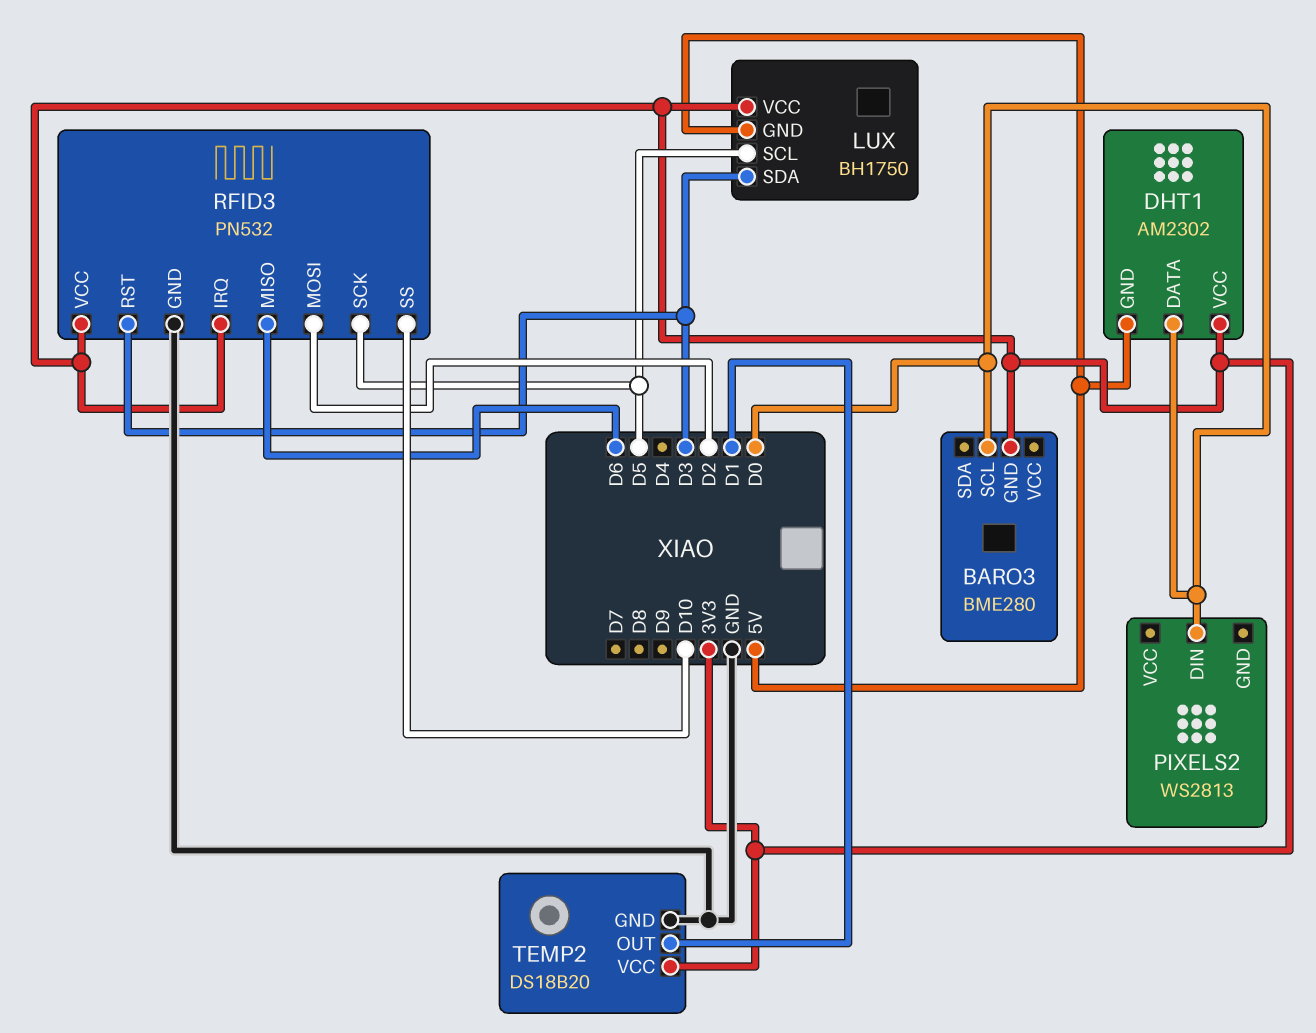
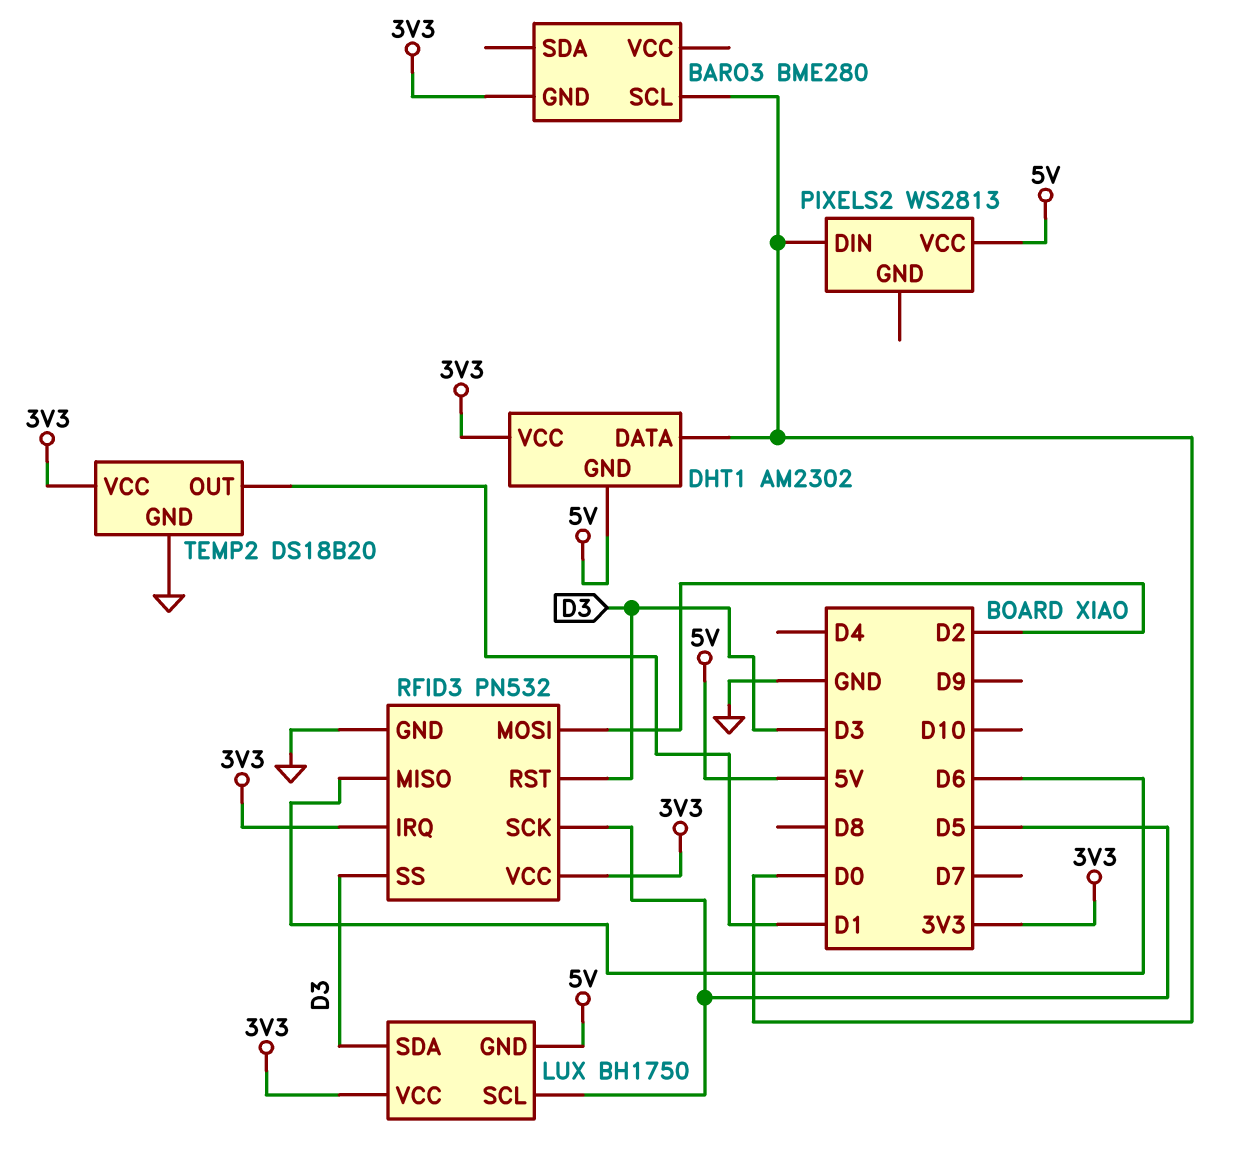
PIXELS2 pin VCC: none -> 5V
RFID3 pin SS: D10 -> D3

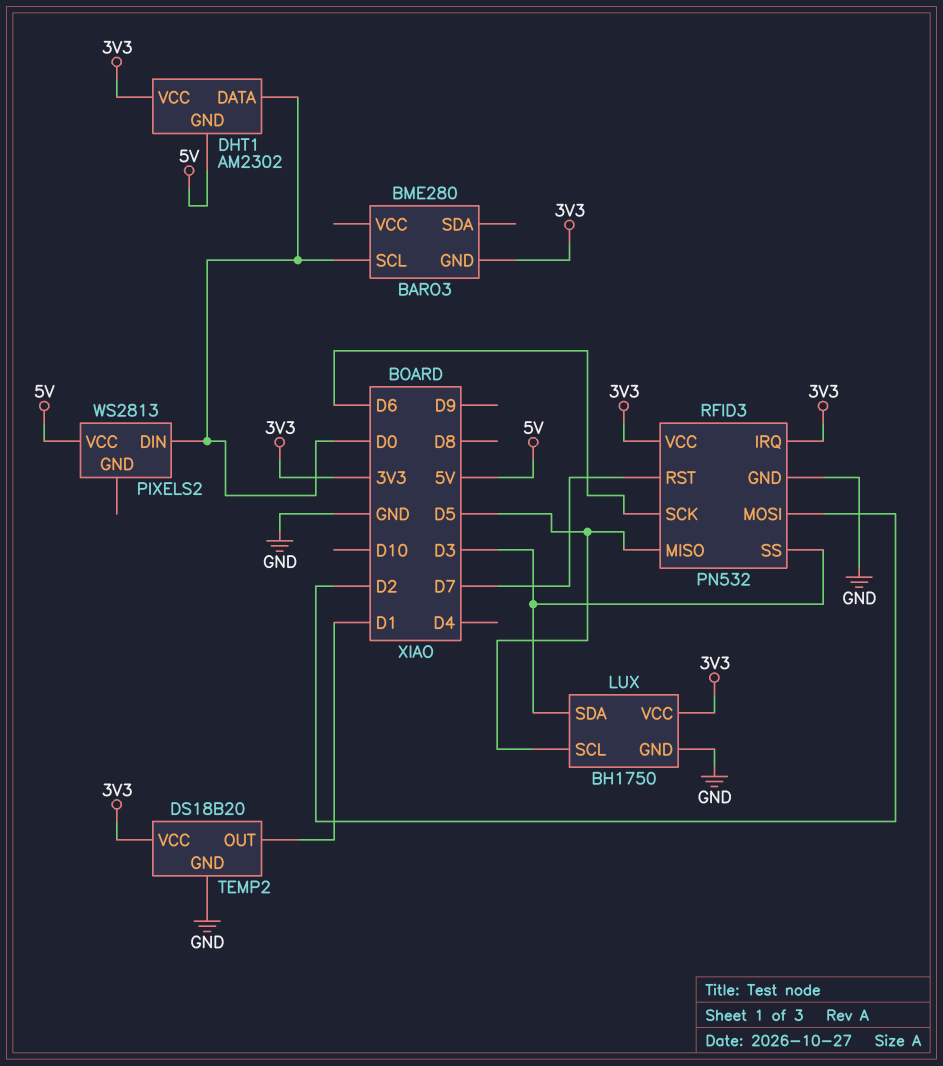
LUX pin GND: 5V -> GND
RFID3 pin MISO: D6 -> D5
RFID3 pin RST: D3 -> D7
RFID3 pin SCK: D5 -> D6

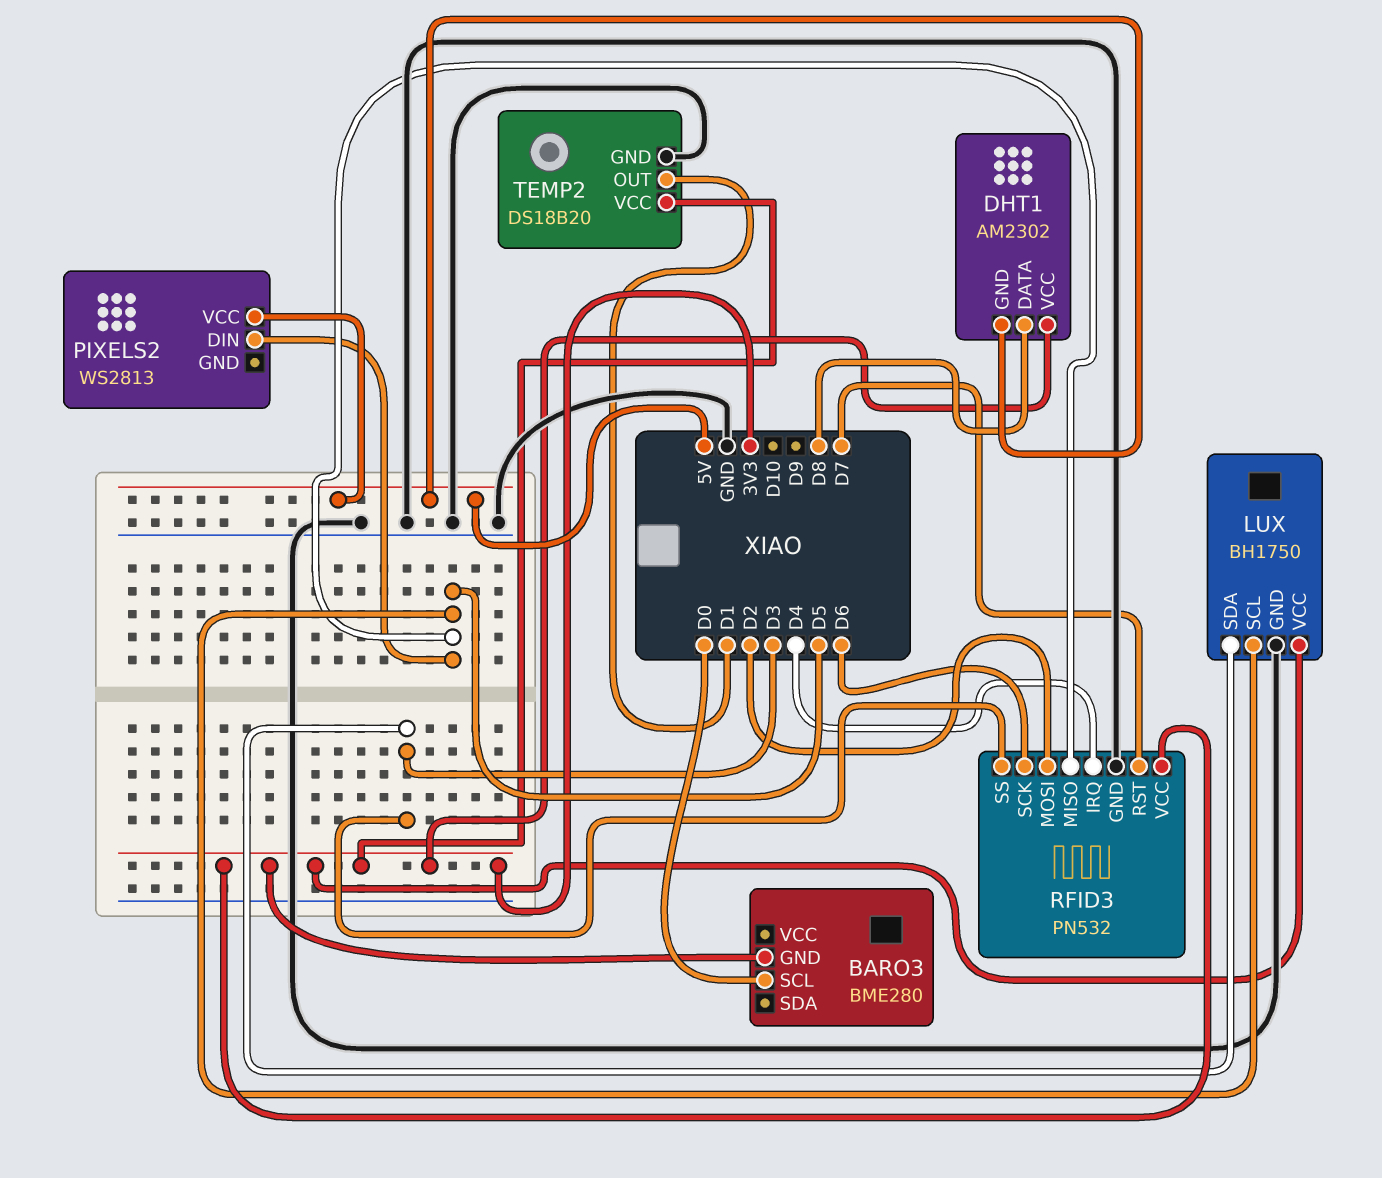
DHT1 pin DATA: D0 -> D8
PIXELS2 pin DIN: D0 -> D5
RFID3 pin IRQ: 3V3 -> D4

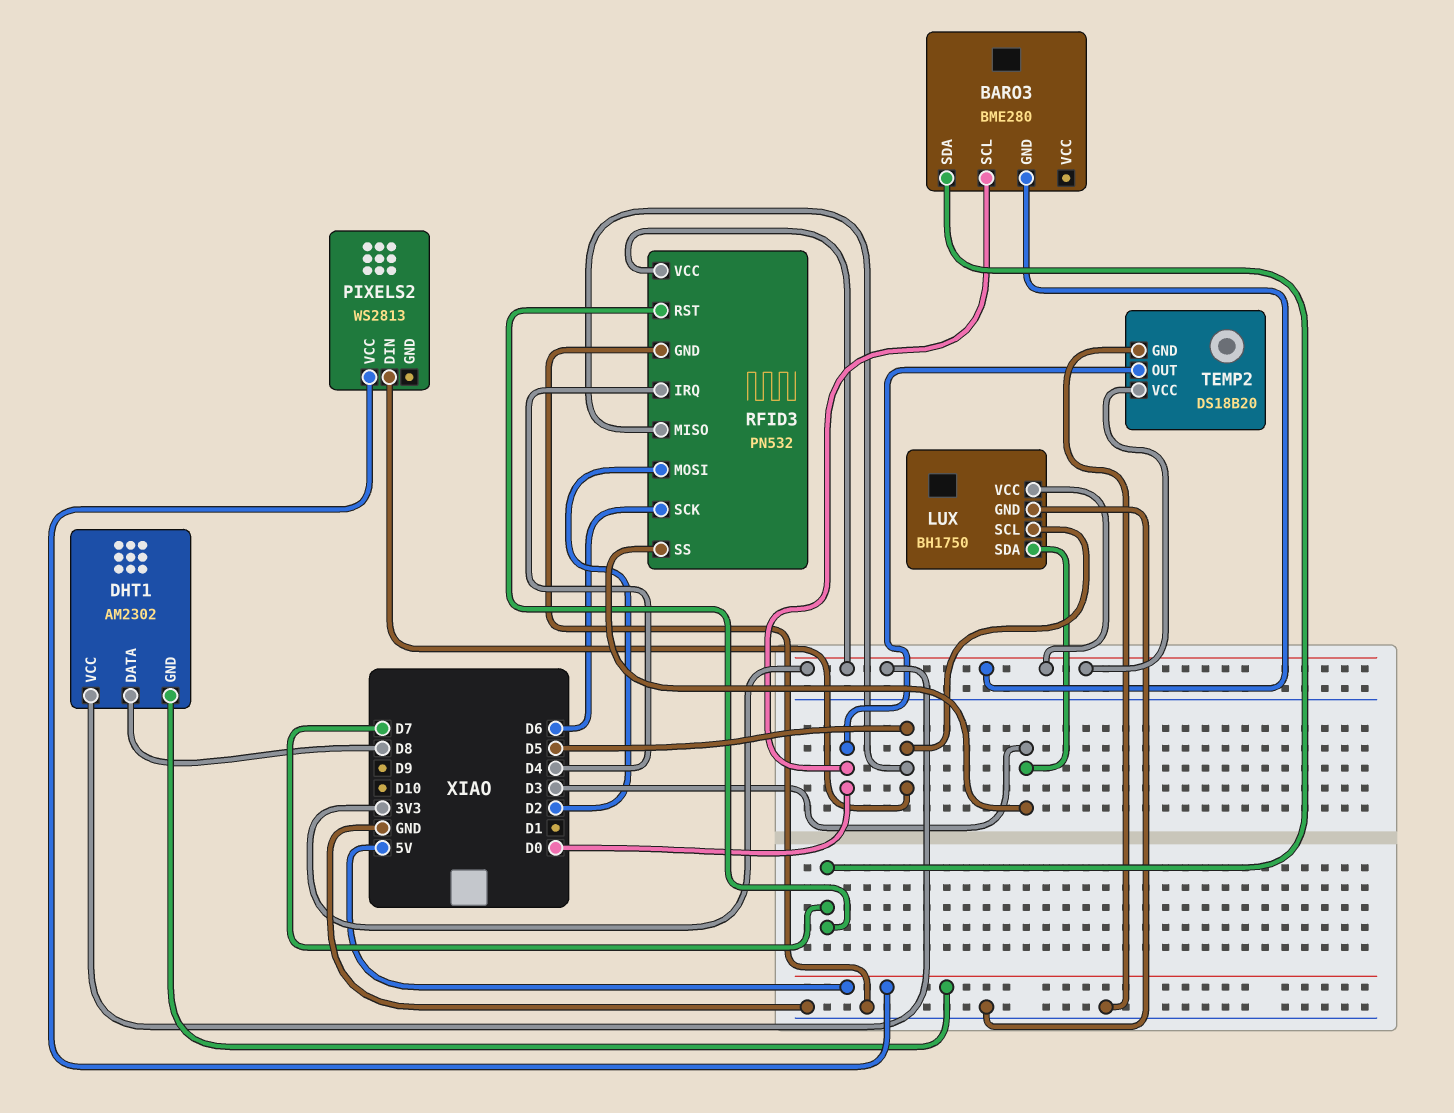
BARO3 pin SDA: none -> D7
TEMP2 pin OUT: D1 -> D0

